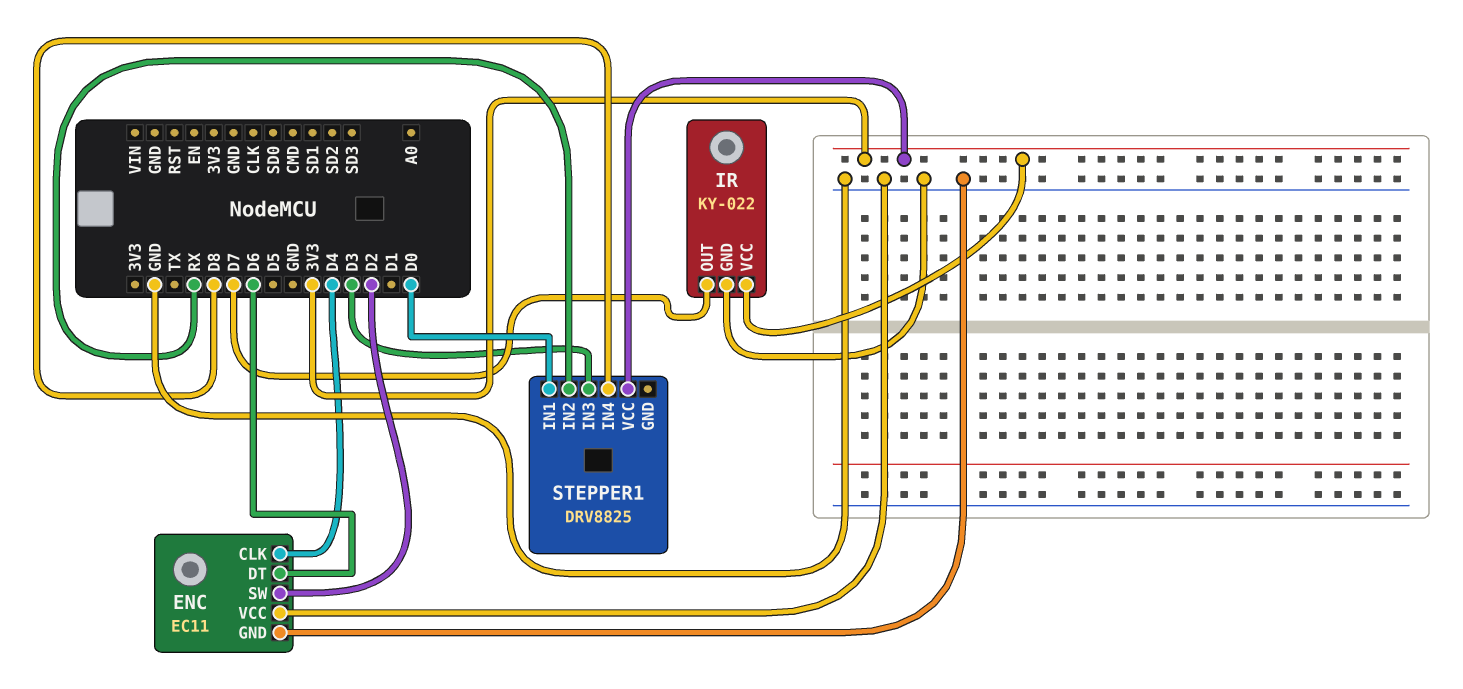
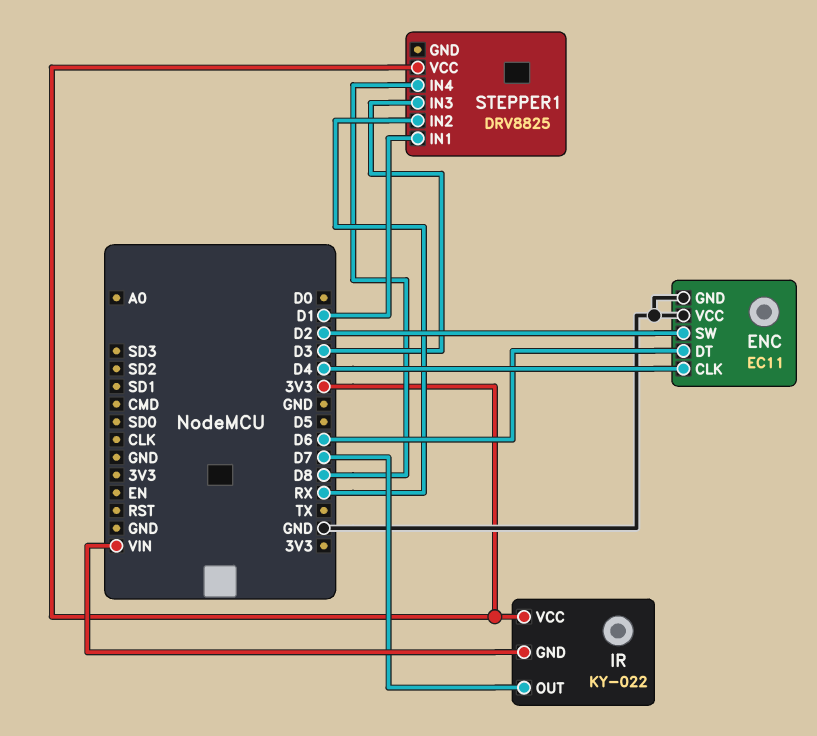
IR pin GND: GND -> VIN
STEPPER1 pin IN1: D0 -> D1

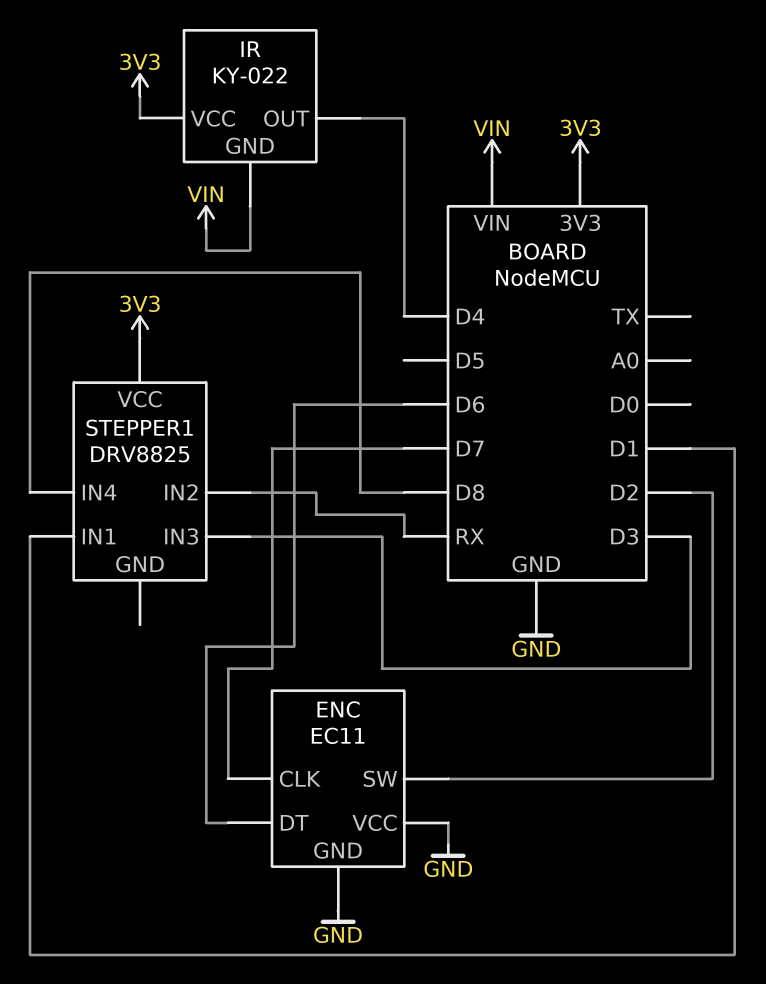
ENC pin CLK: D4 -> D7
IR pin OUT: D7 -> D4

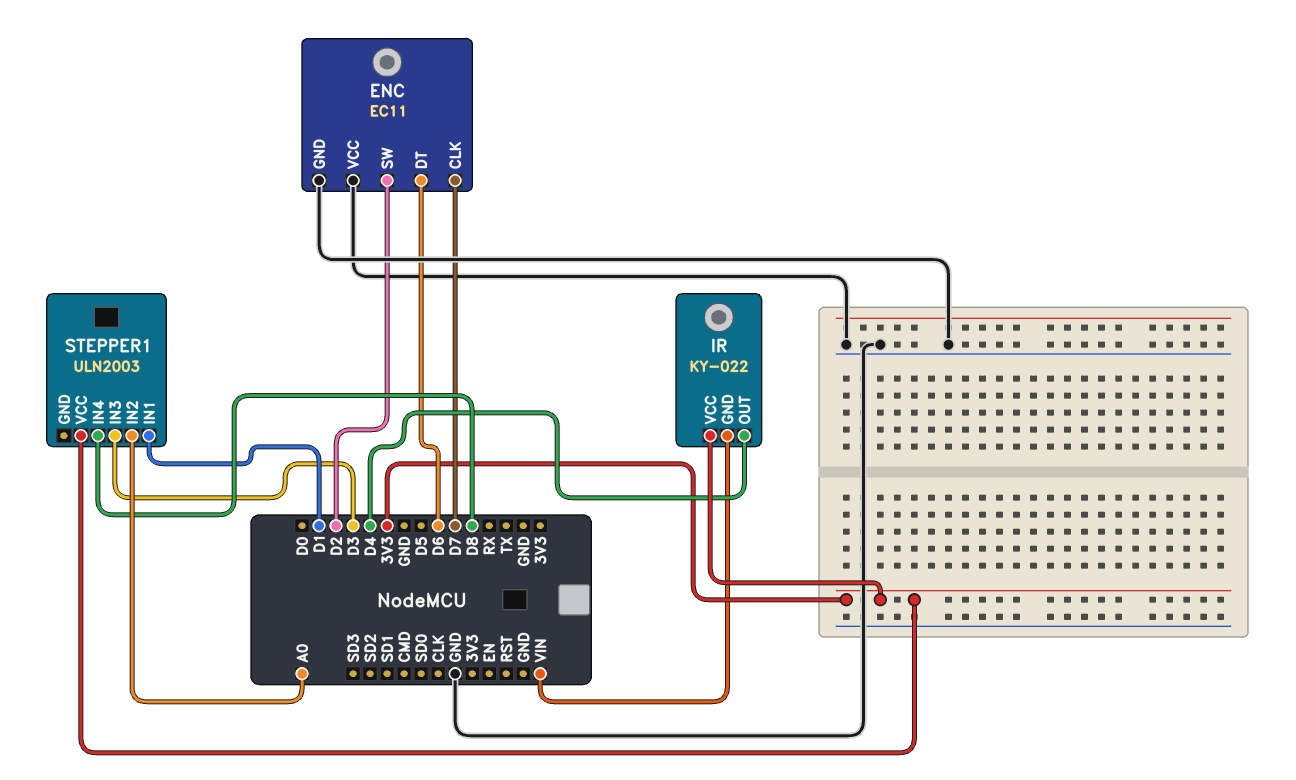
STEPPER1: DRV8825 -> ULN2003
STEPPER1 pin IN2: RX -> A0

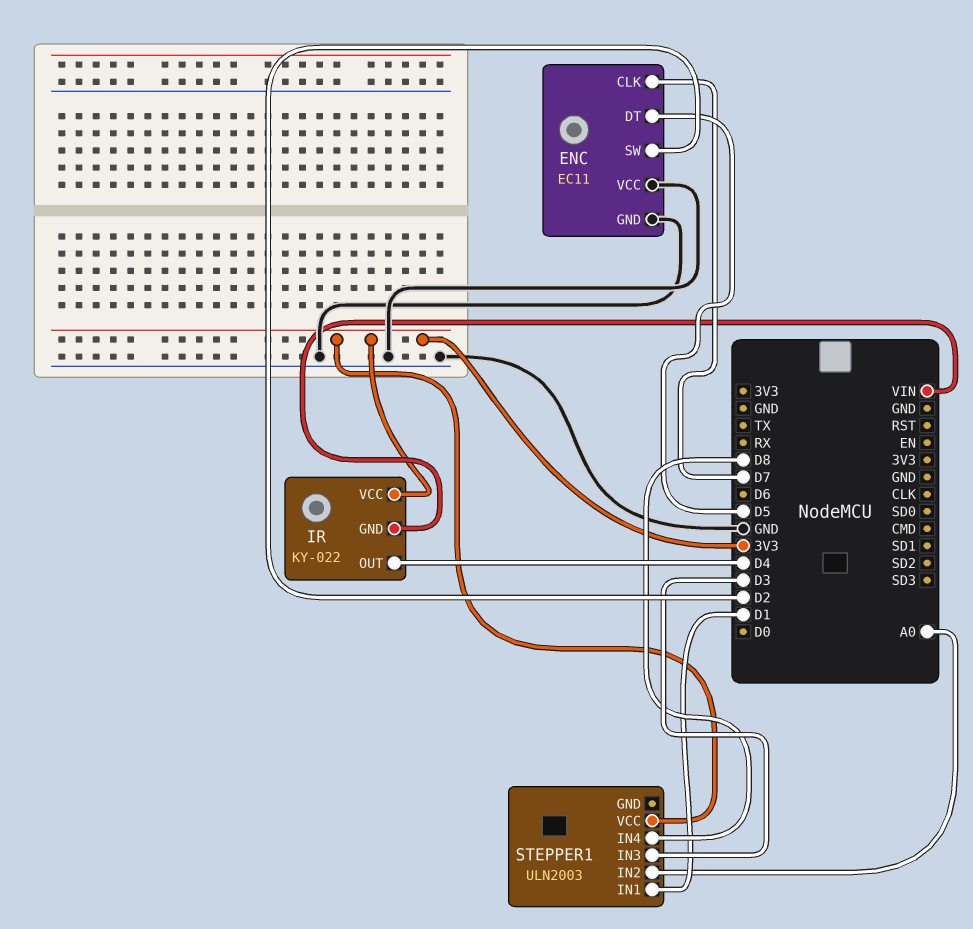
ENC pin DT: D6 -> D5

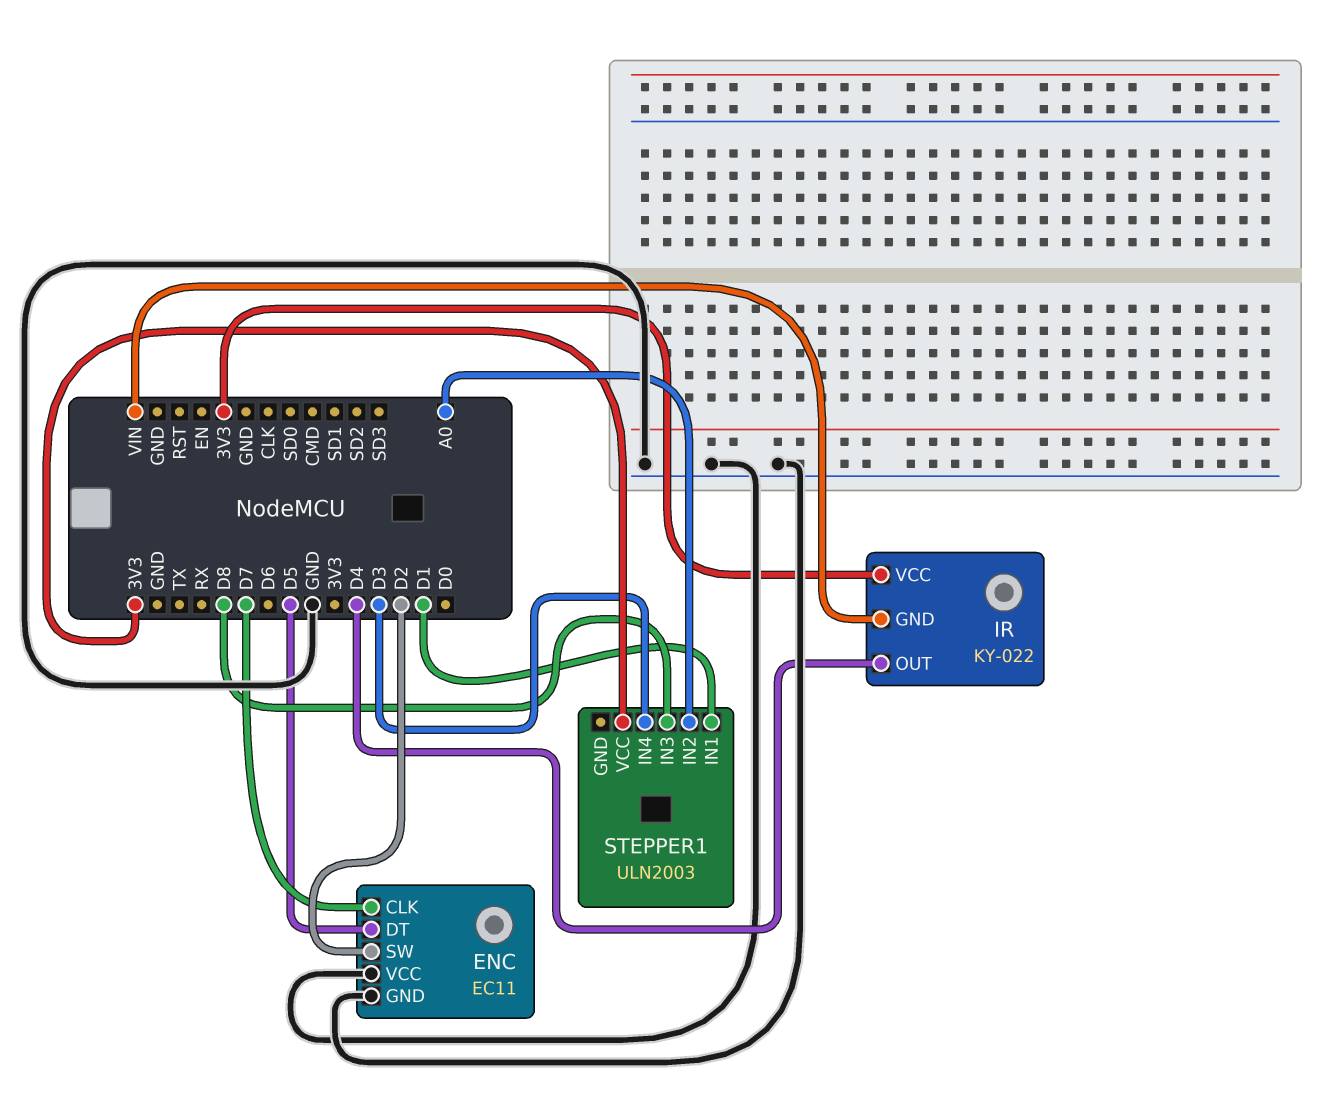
STEPPER1 pin IN3: D3 -> D8
STEPPER1 pin IN4: D8 -> D3

